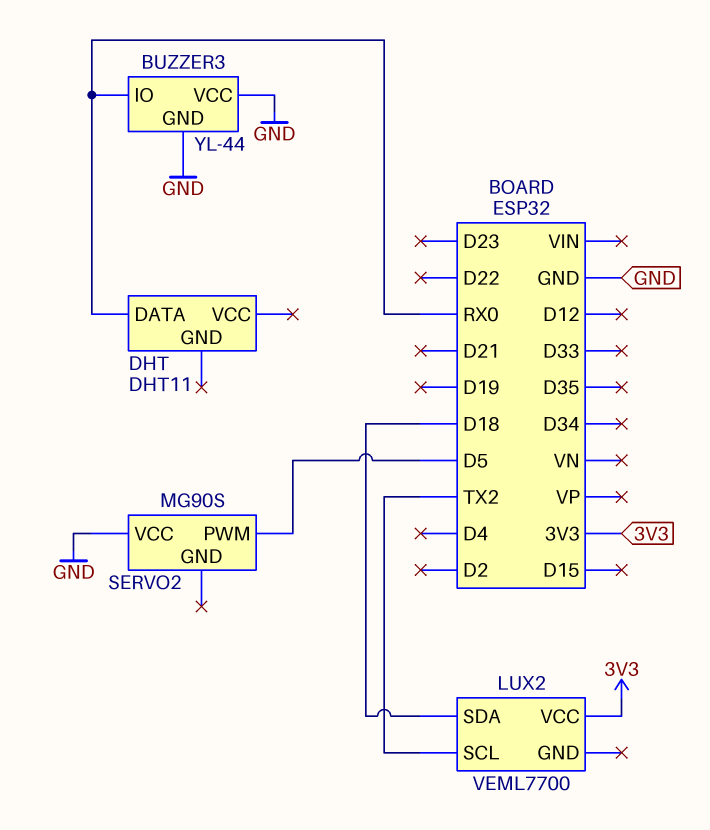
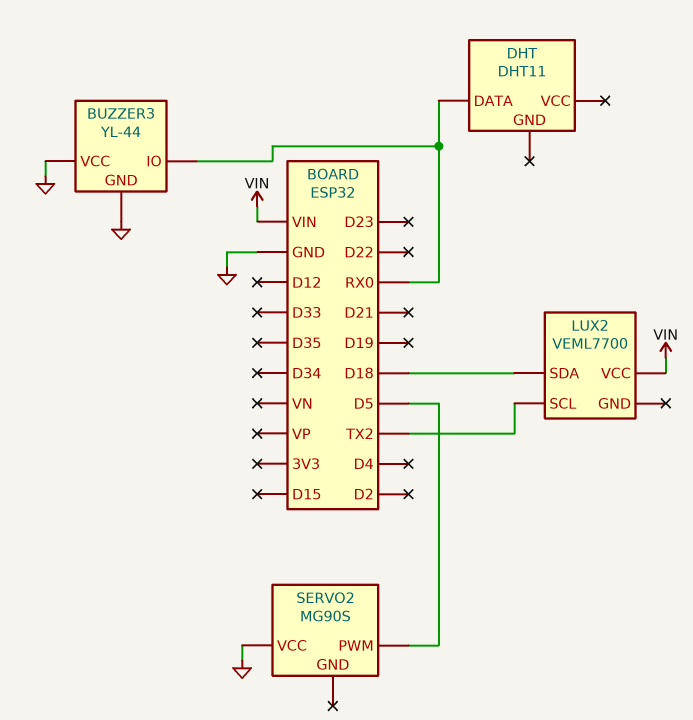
LUX2 pin VCC: 3V3 -> VIN

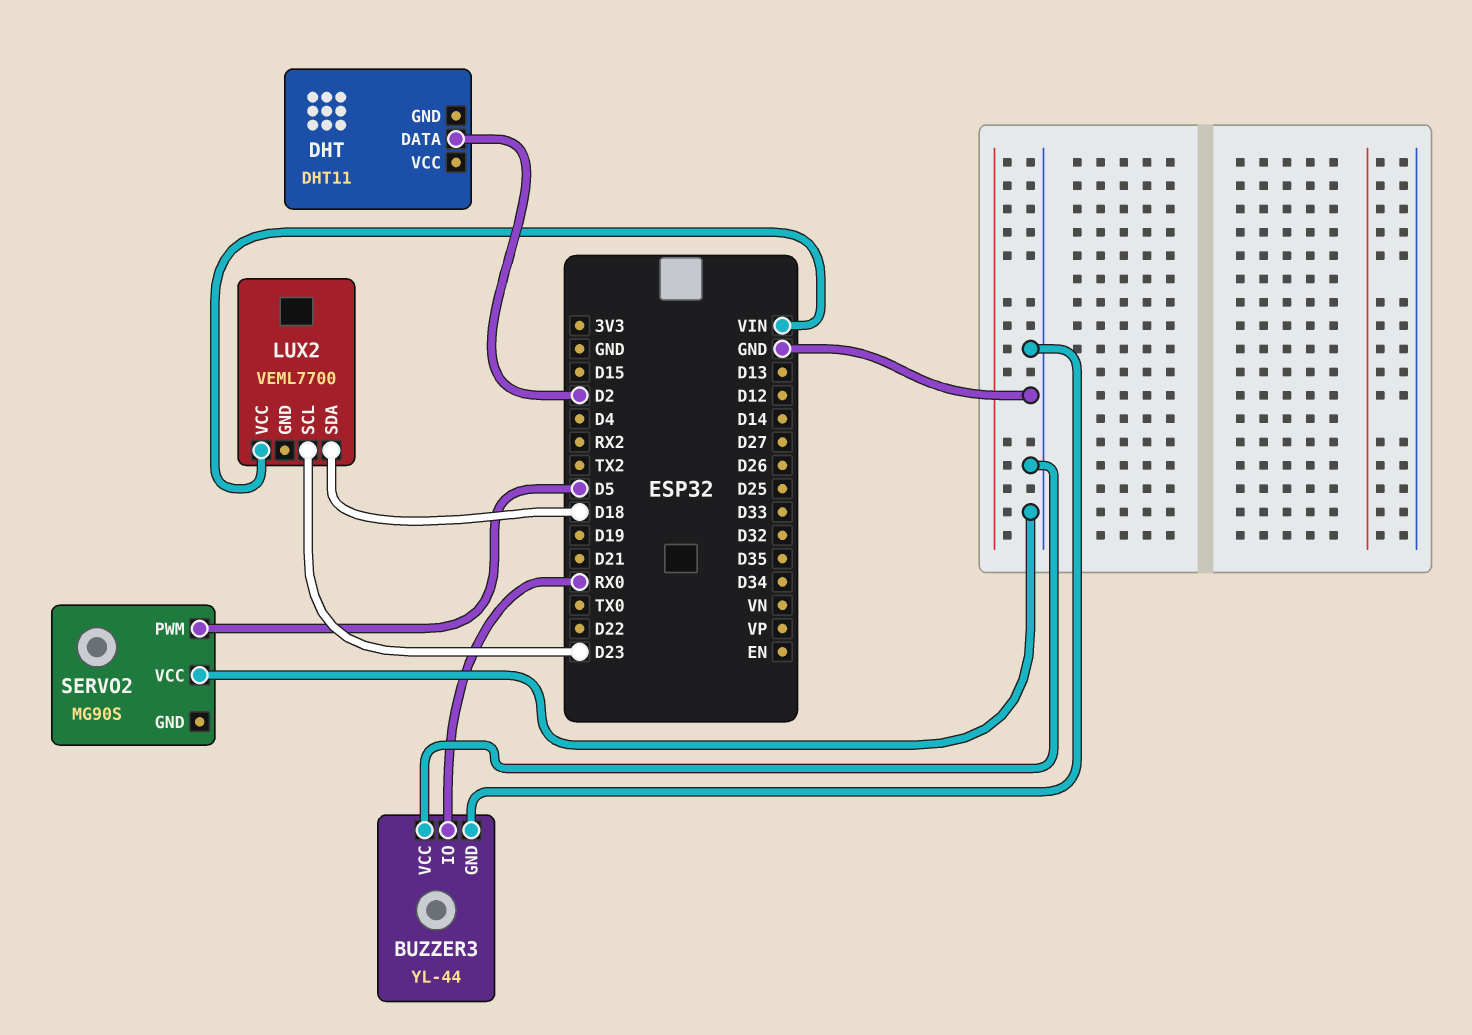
DHT pin DATA: RX0 -> D2
LUX2 pin SCL: TX2 -> D23

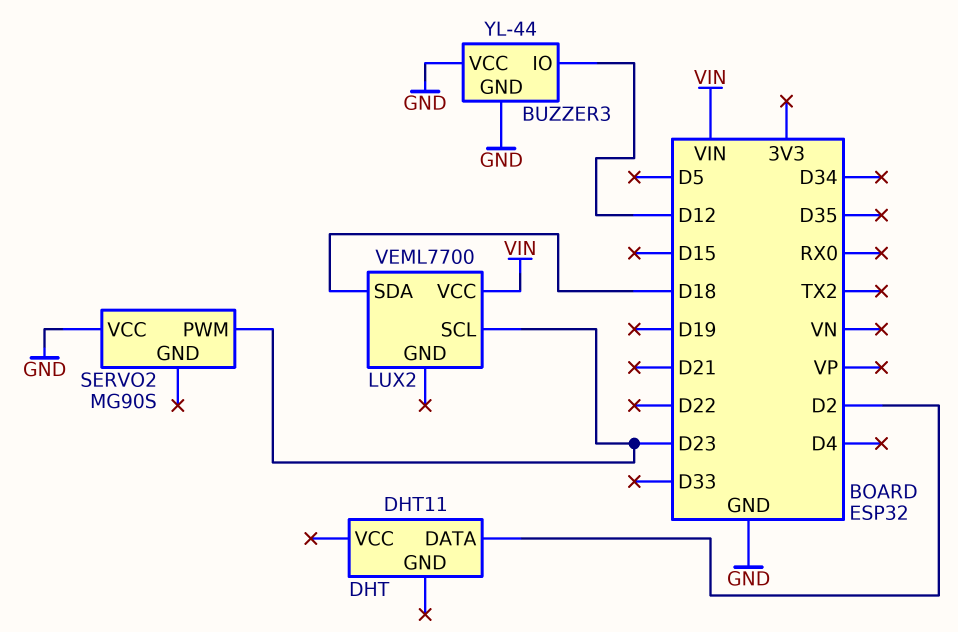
BUZZER3 pin IO: RX0 -> D12
SERVO2 pin PWM: D5 -> D23

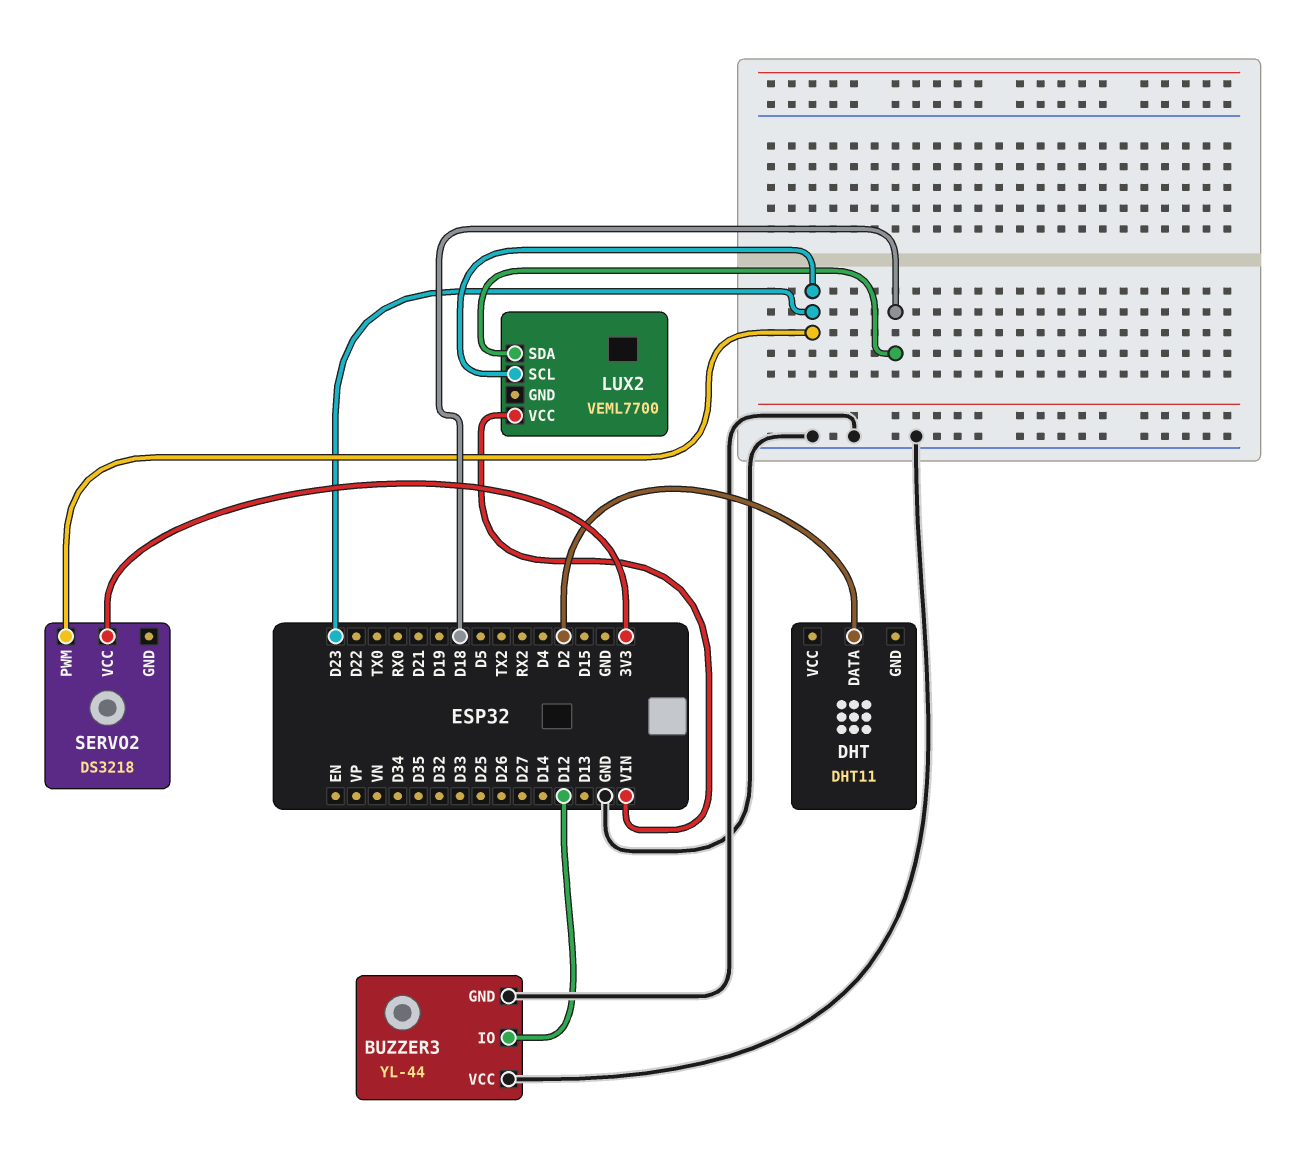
SERVO2: MG90S -> DS3218
SERVO2 pin VCC: GND -> 3V3

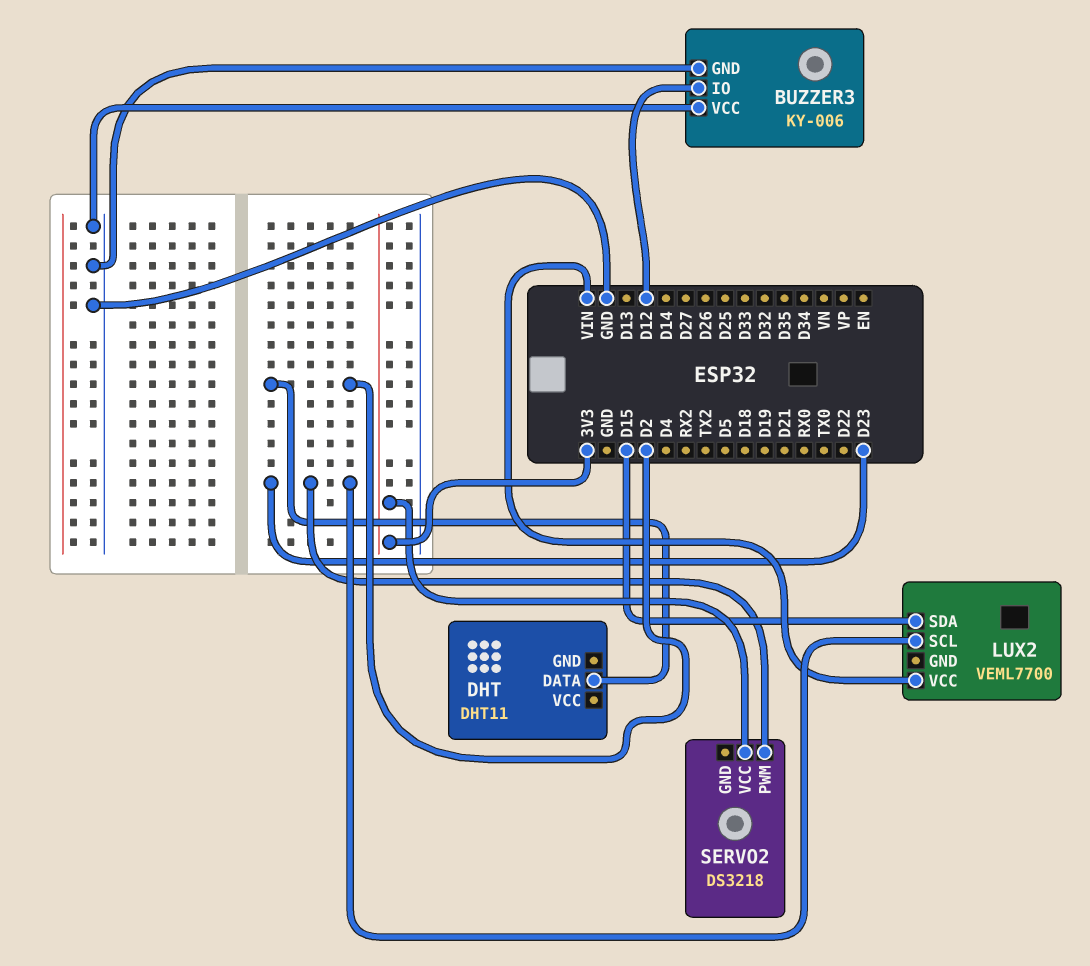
BUZZER3: YL-44 -> KY-006
LUX2 pin SDA: D18 -> D15

